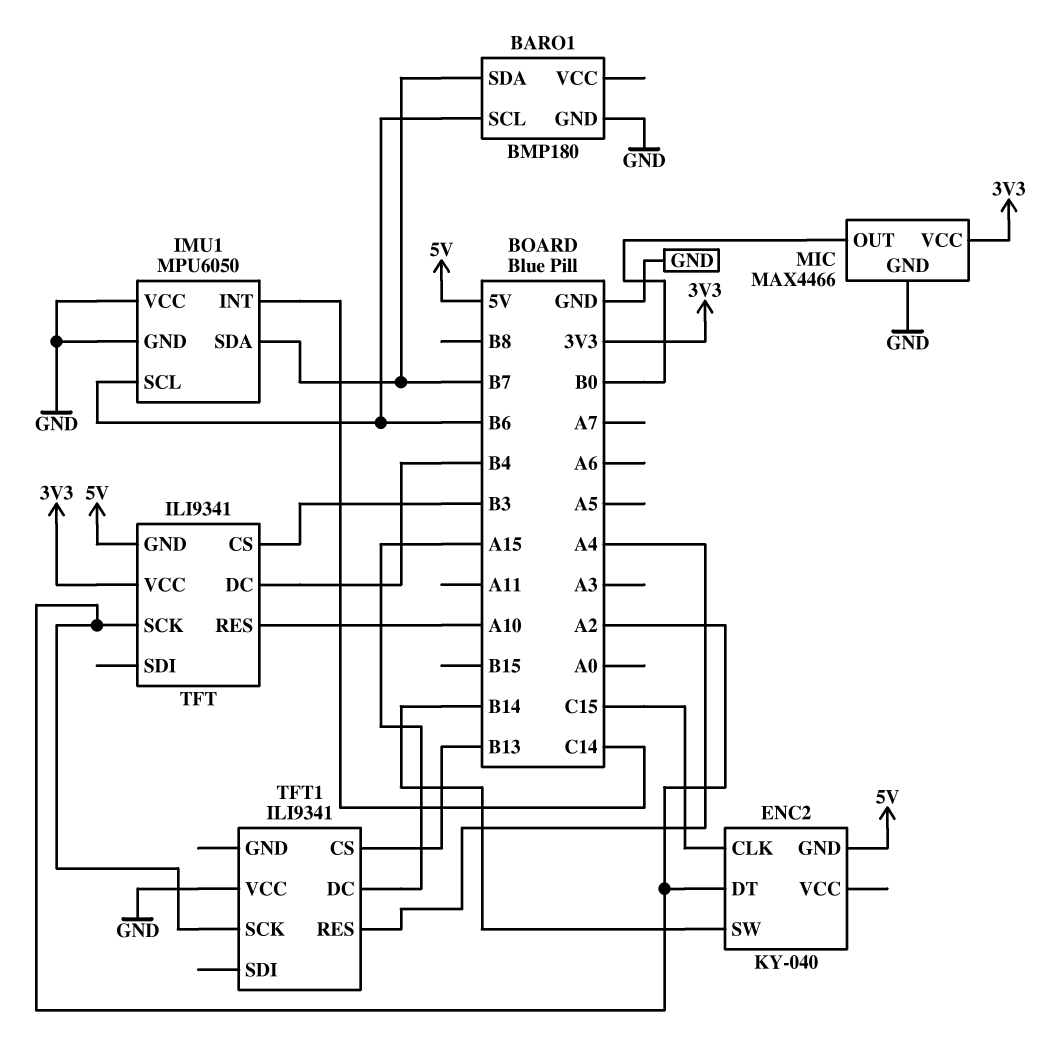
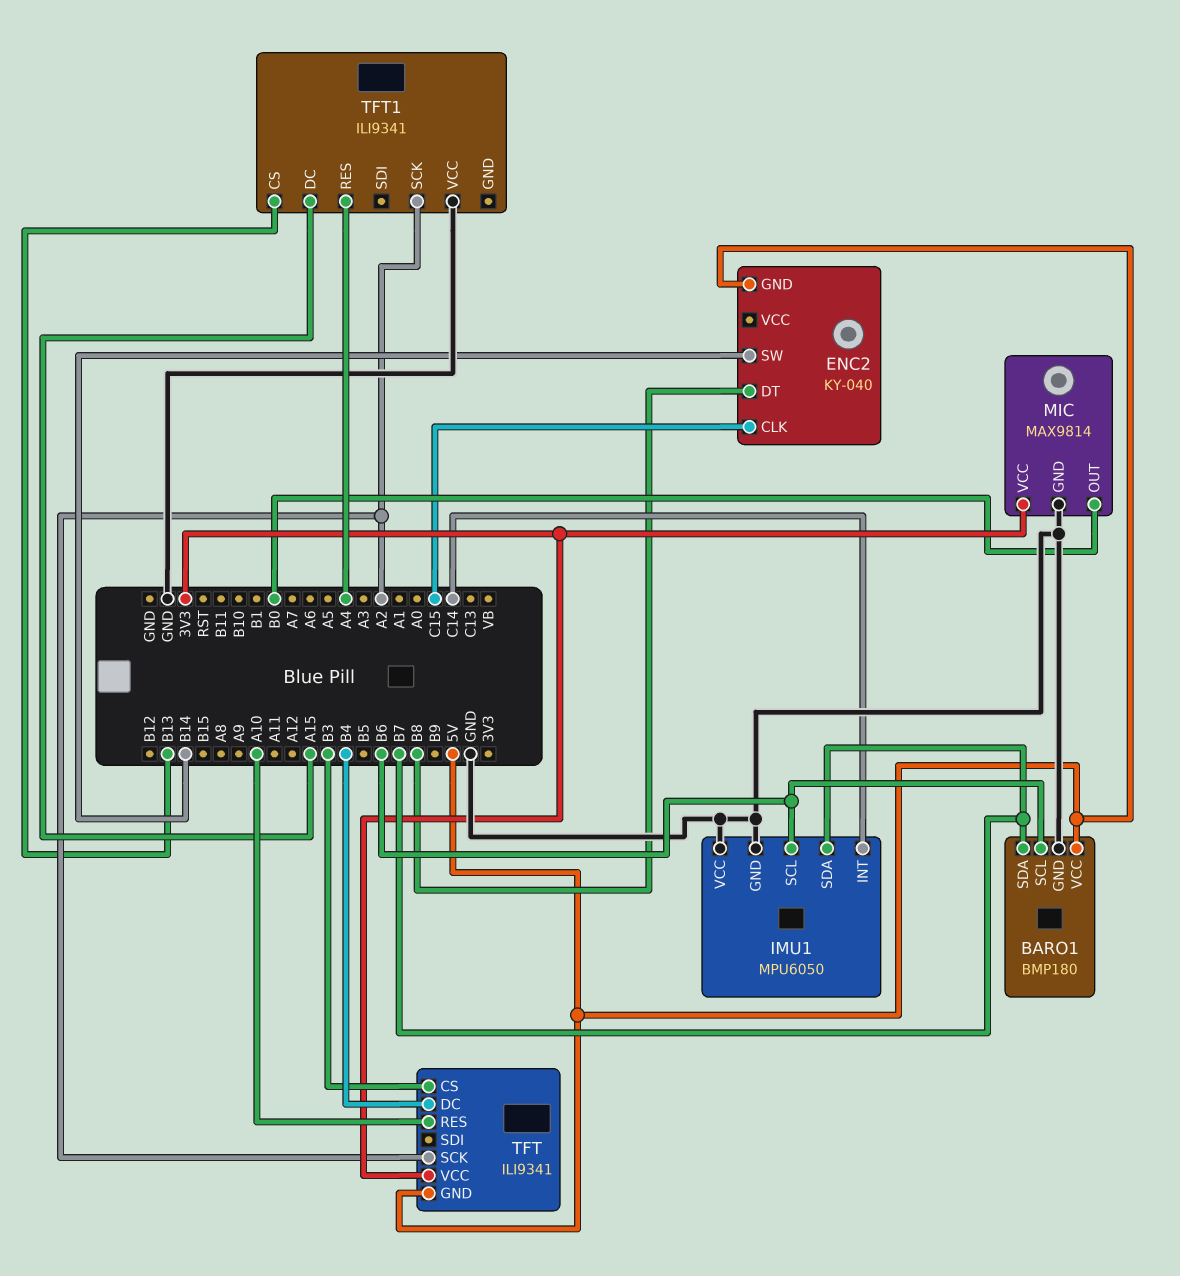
BARO1 pin VCC: none -> 5V
ENC2 pin DT: A2 -> B8
MIC: MAX4466 -> MAX9814

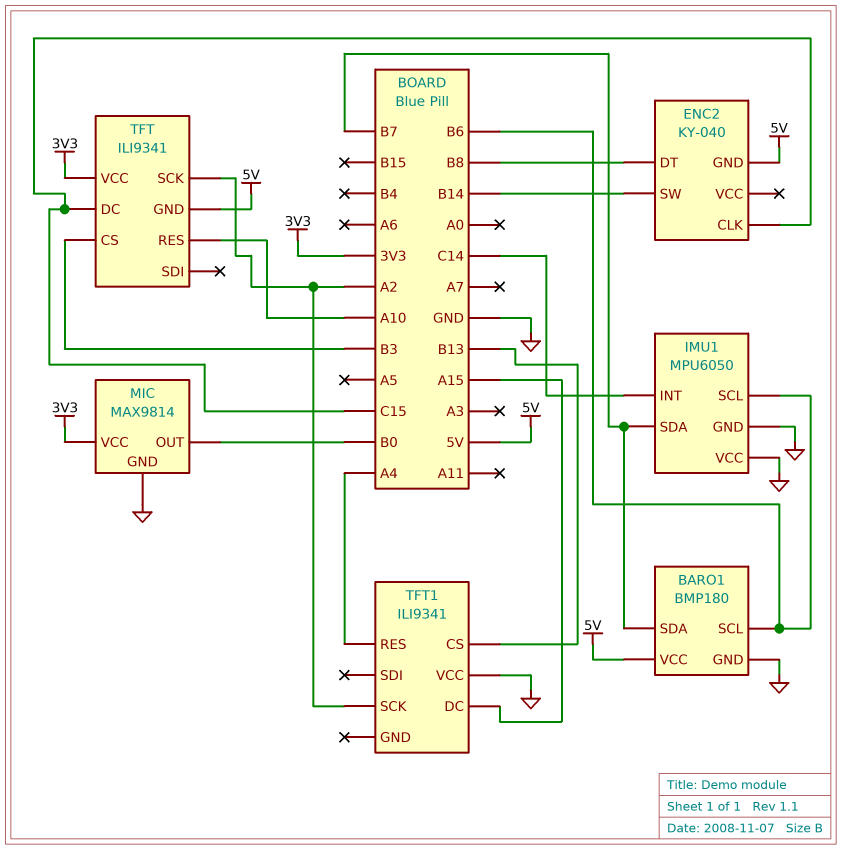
TFT pin DC: B4 -> C15

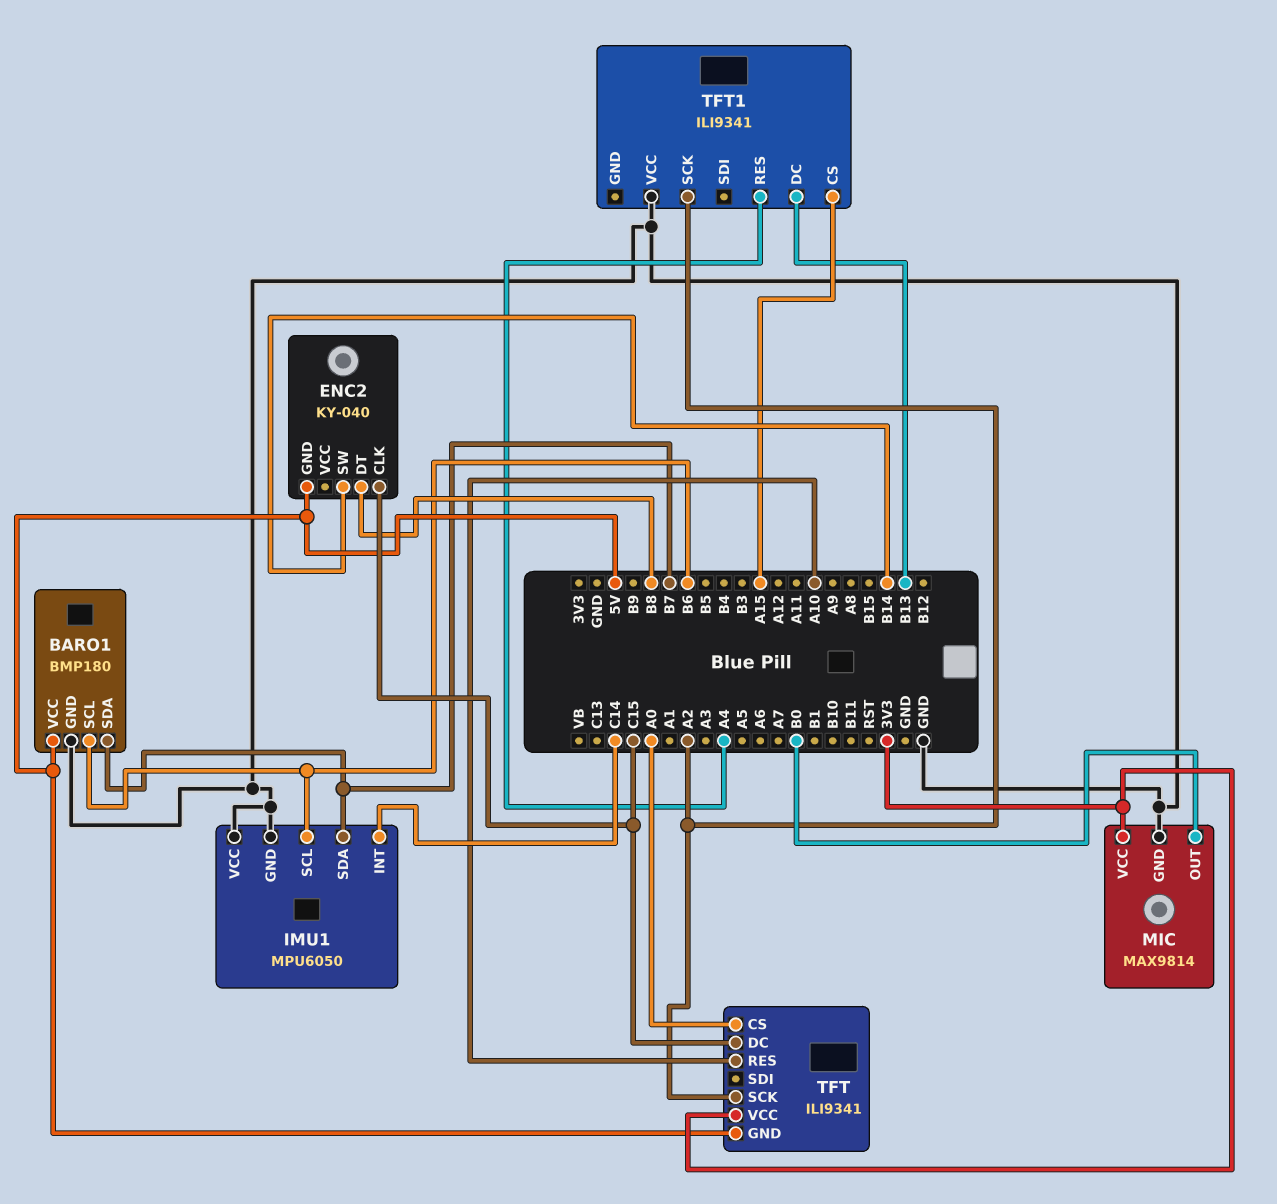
TFT pin CS: B3 -> A0
TFT1 pin CS: B13 -> A15
TFT1 pin DC: A15 -> B13

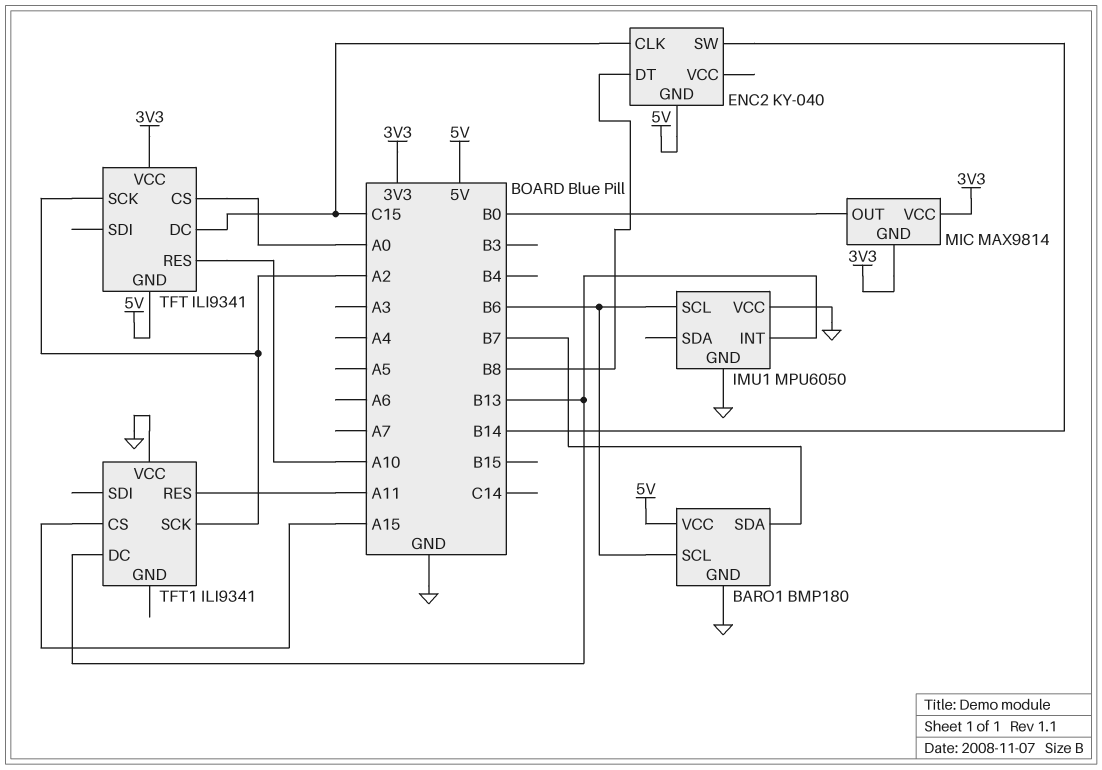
IMU1 pin INT: C14 -> B13
IMU1 pin SDA: B7 -> none
MIC pin GND: GND -> 3V3
TFT1 pin RES: A4 -> A11

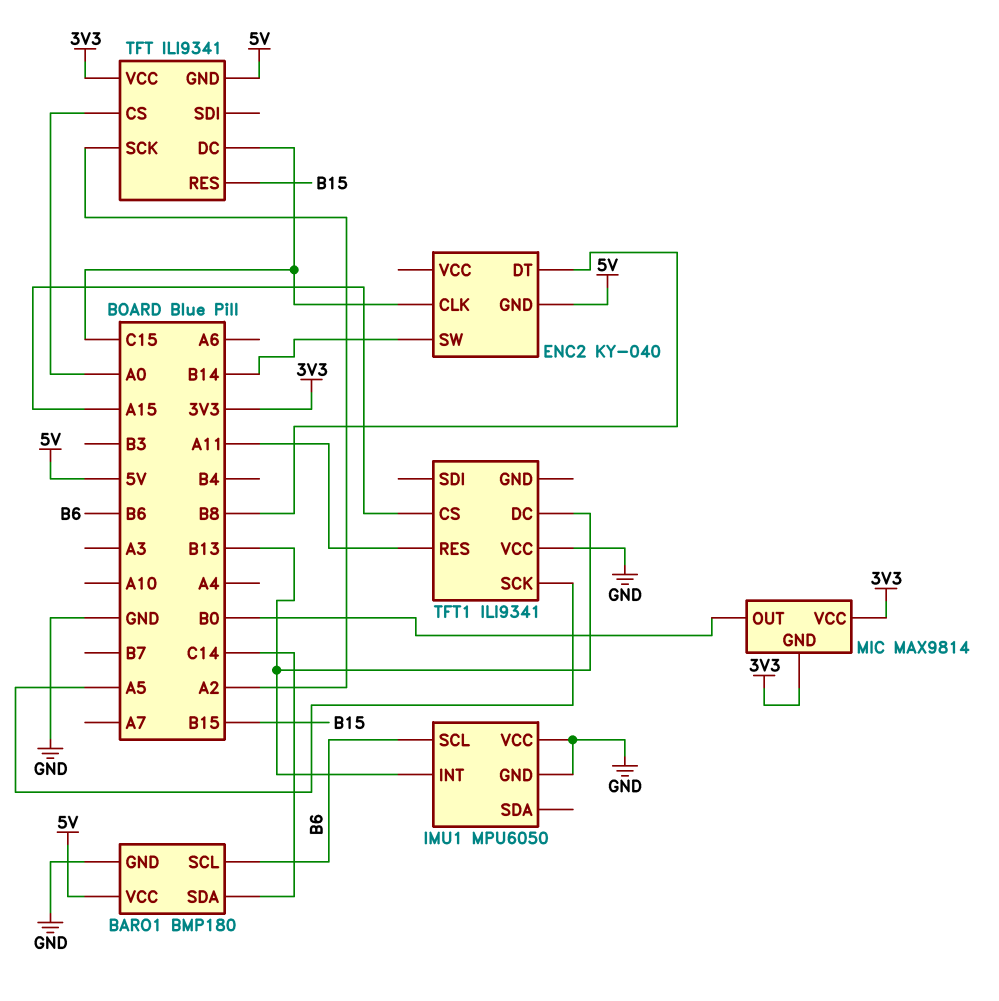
BARO1 pin SDA: B7 -> C14
TFT pin RES: A10 -> B15
TFT1 pin SCK: A2 -> A5

